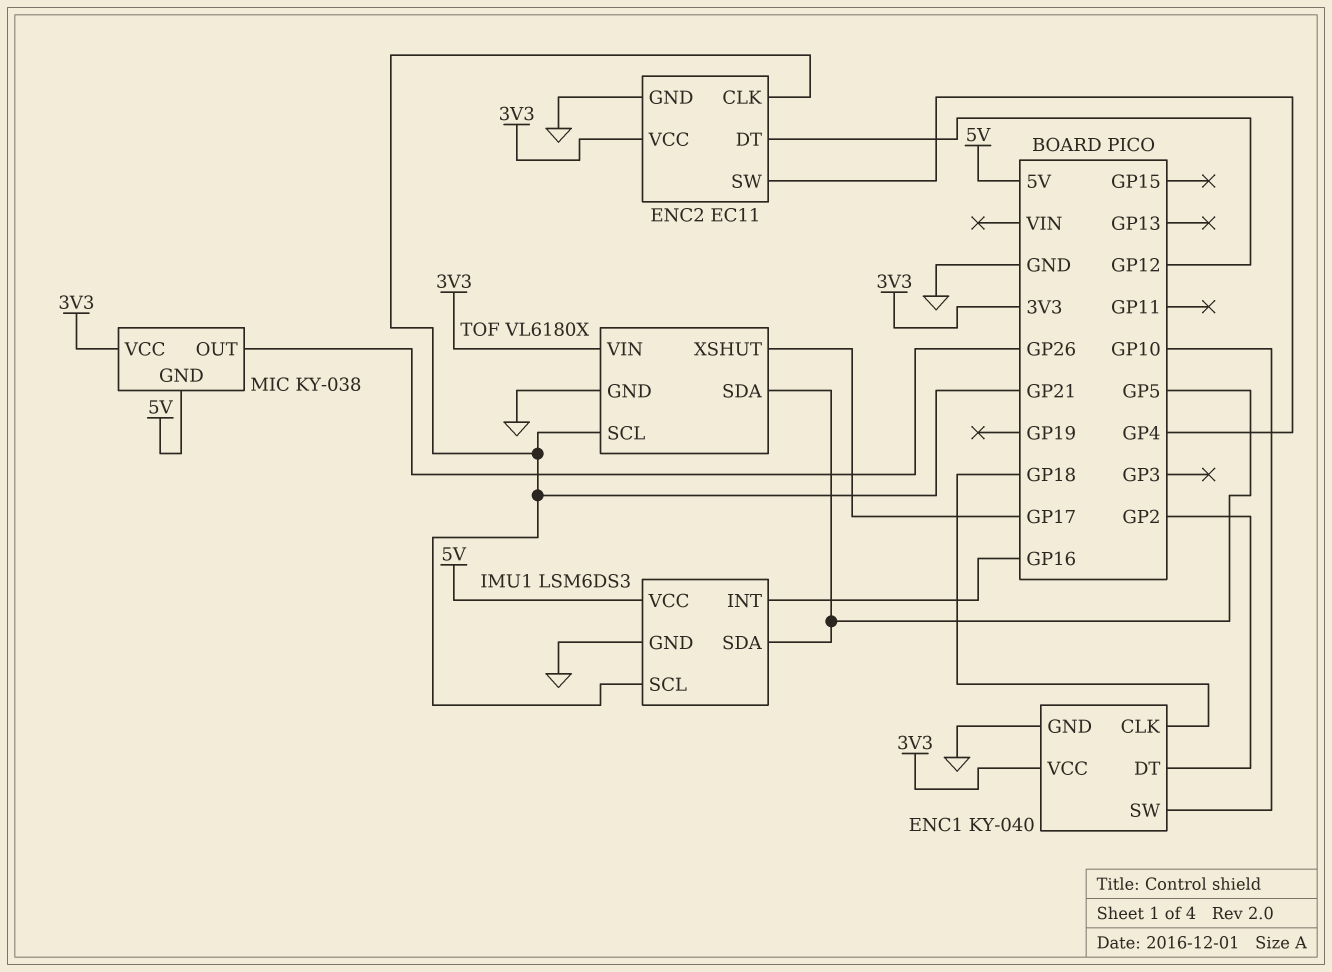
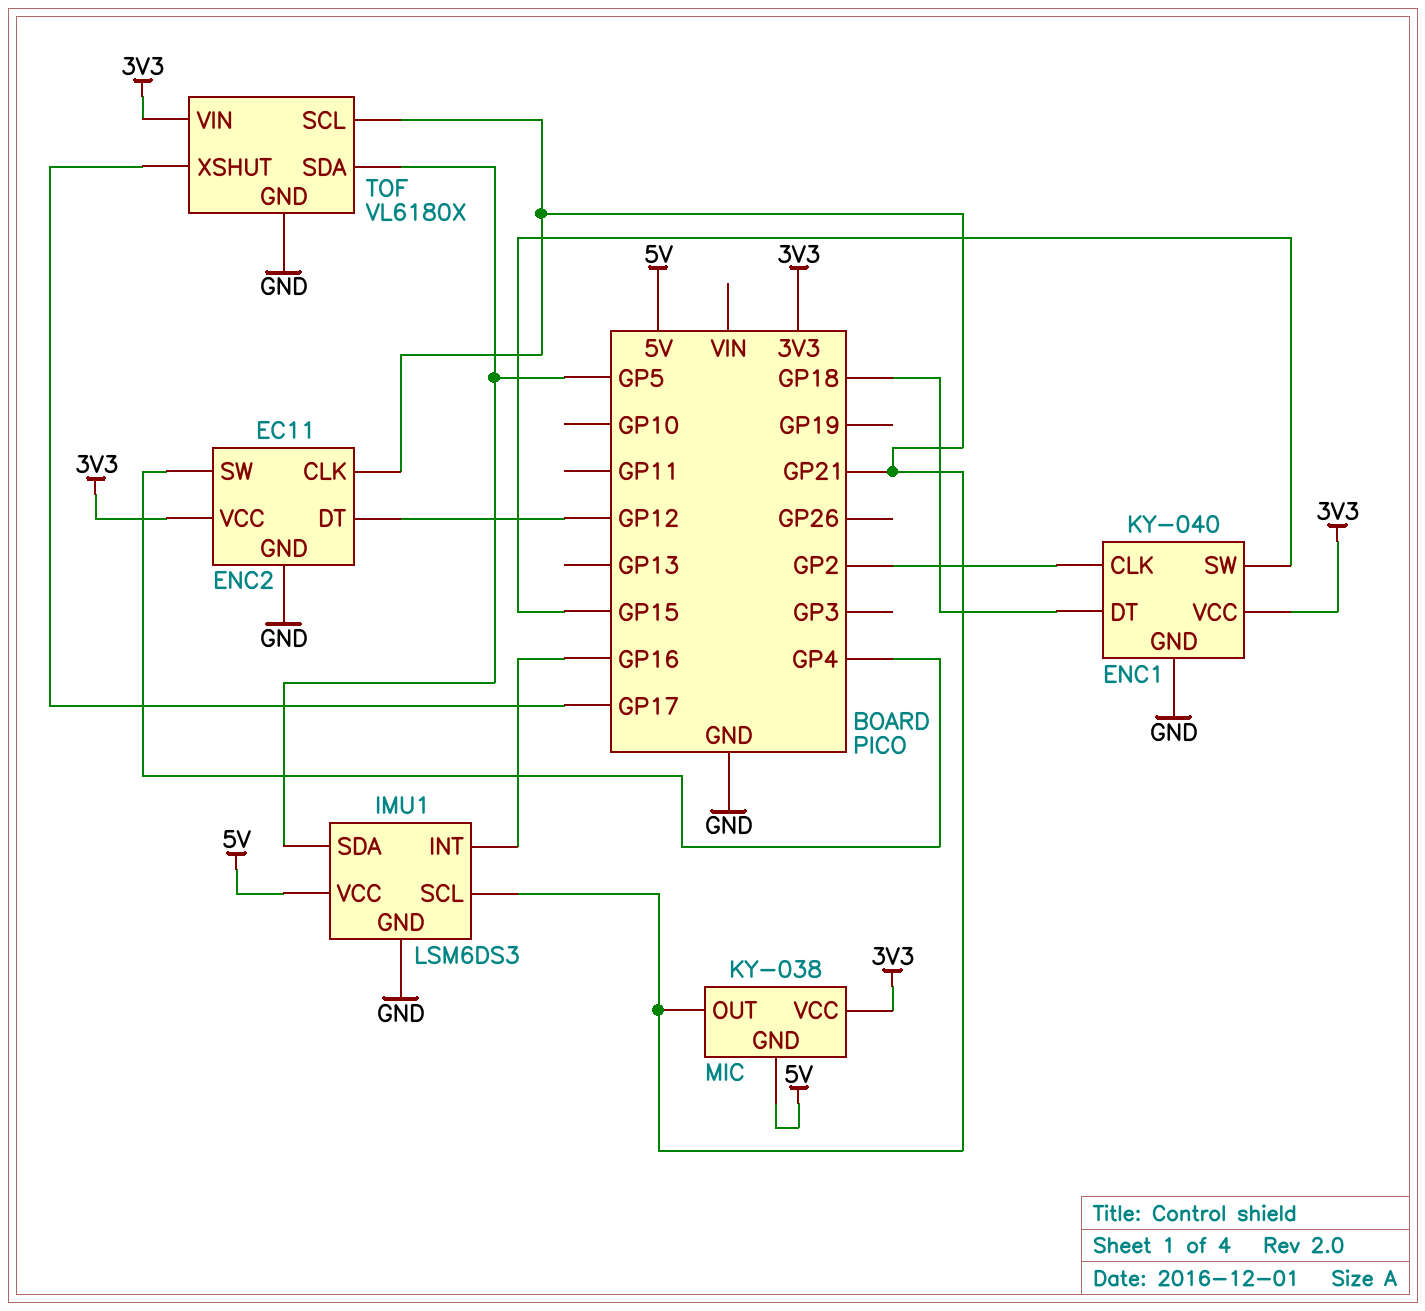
ENC1 pin CLK: GP18 -> GP2
ENC1 pin DT: GP2 -> GP18
ENC1 pin SW: GP10 -> GP15
MIC pin OUT: GP26 -> GP21

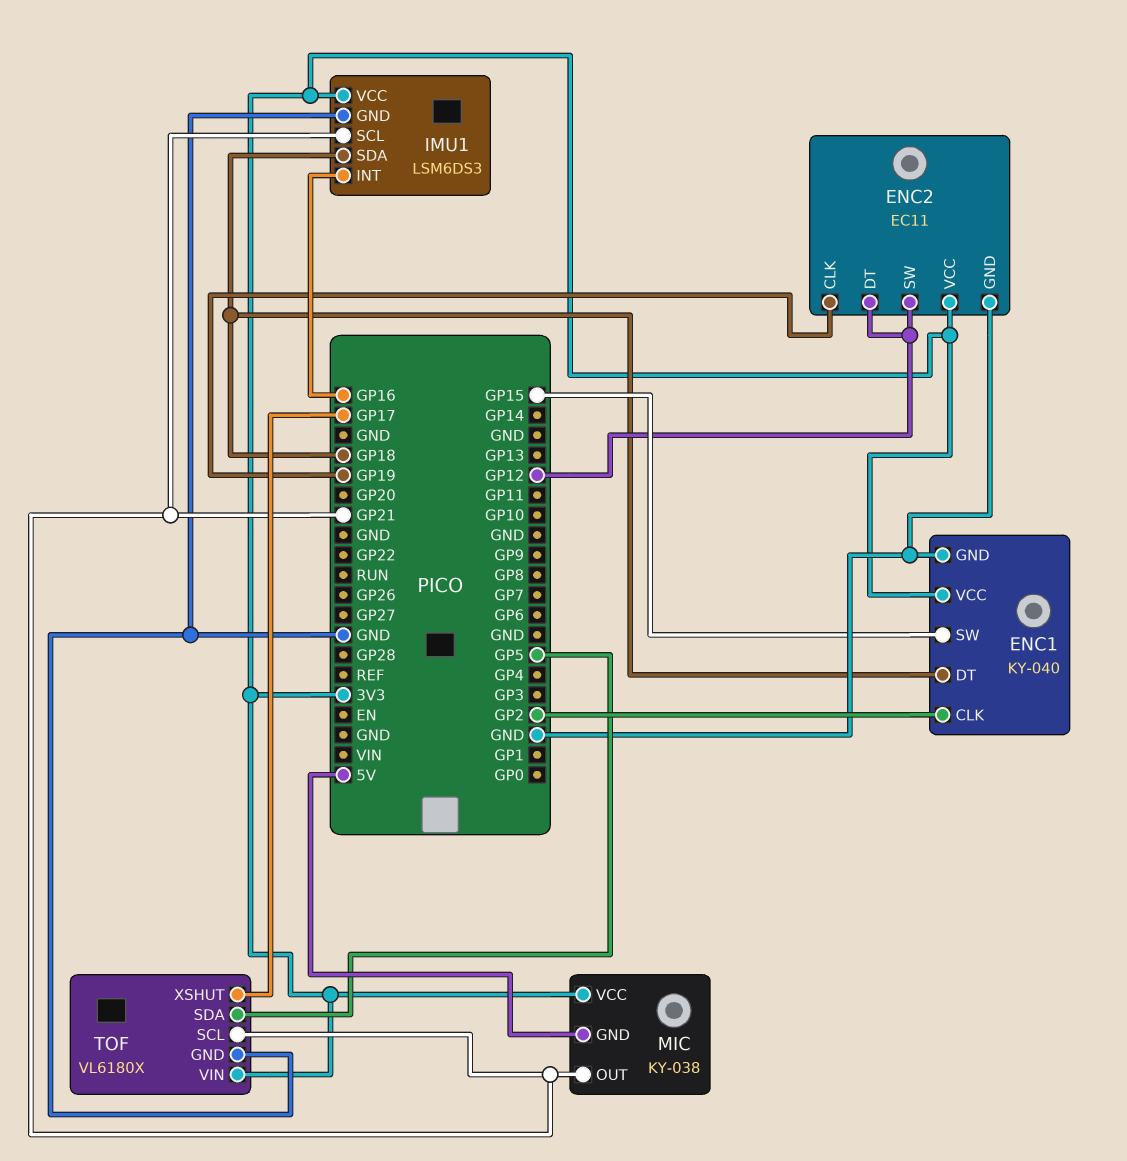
ENC2 pin CLK: GP21 -> GP19
ENC2 pin SW: GP4 -> GP12
IMU1 pin SDA: GP5 -> GP18
IMU1 pin VCC: 5V -> 3V3

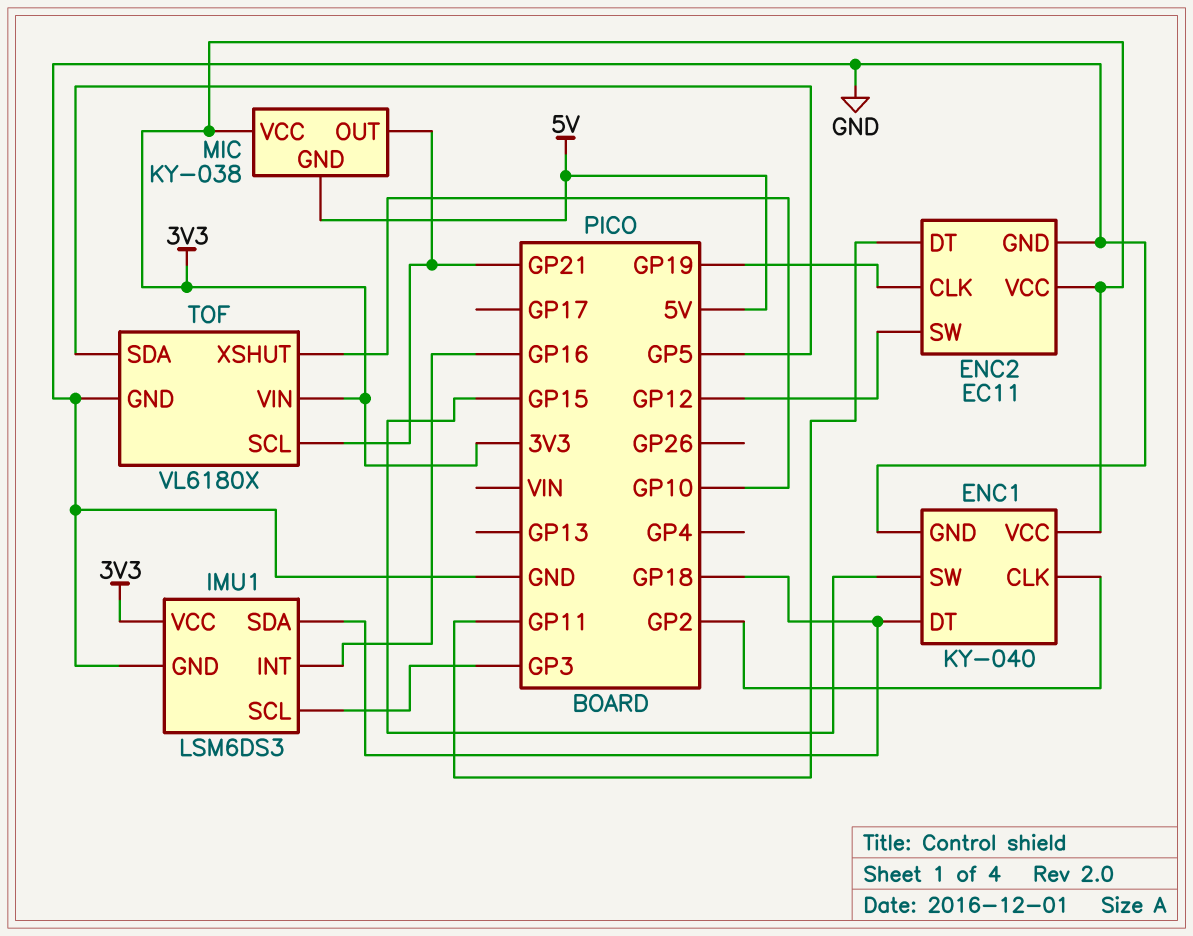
ENC2 pin DT: GP12 -> GP11
IMU1 pin SCL: GP21 -> GP3
TOF pin XSHUT: GP17 -> GP10

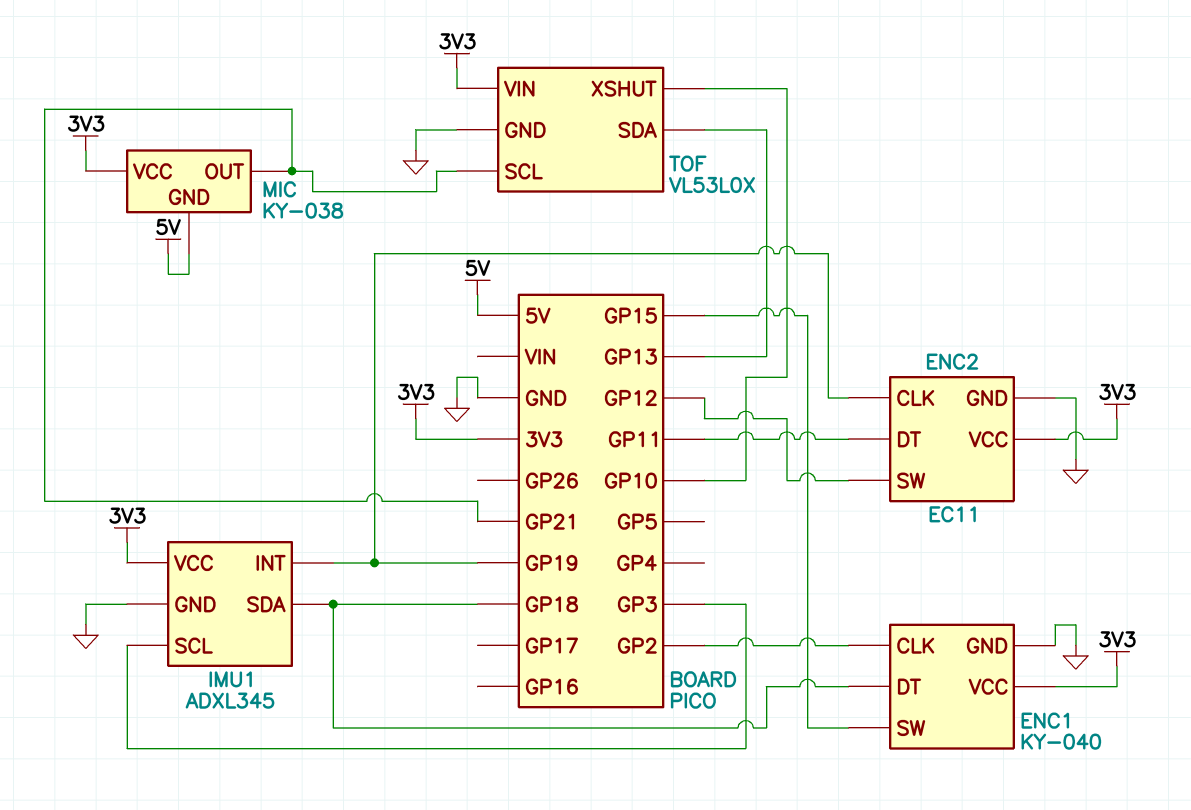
IMU1: LSM6DS3 -> ADXL345
IMU1 pin INT: GP16 -> GP19
TOF: VL6180X -> VL53L0X
TOF pin SDA: GP5 -> GP13

